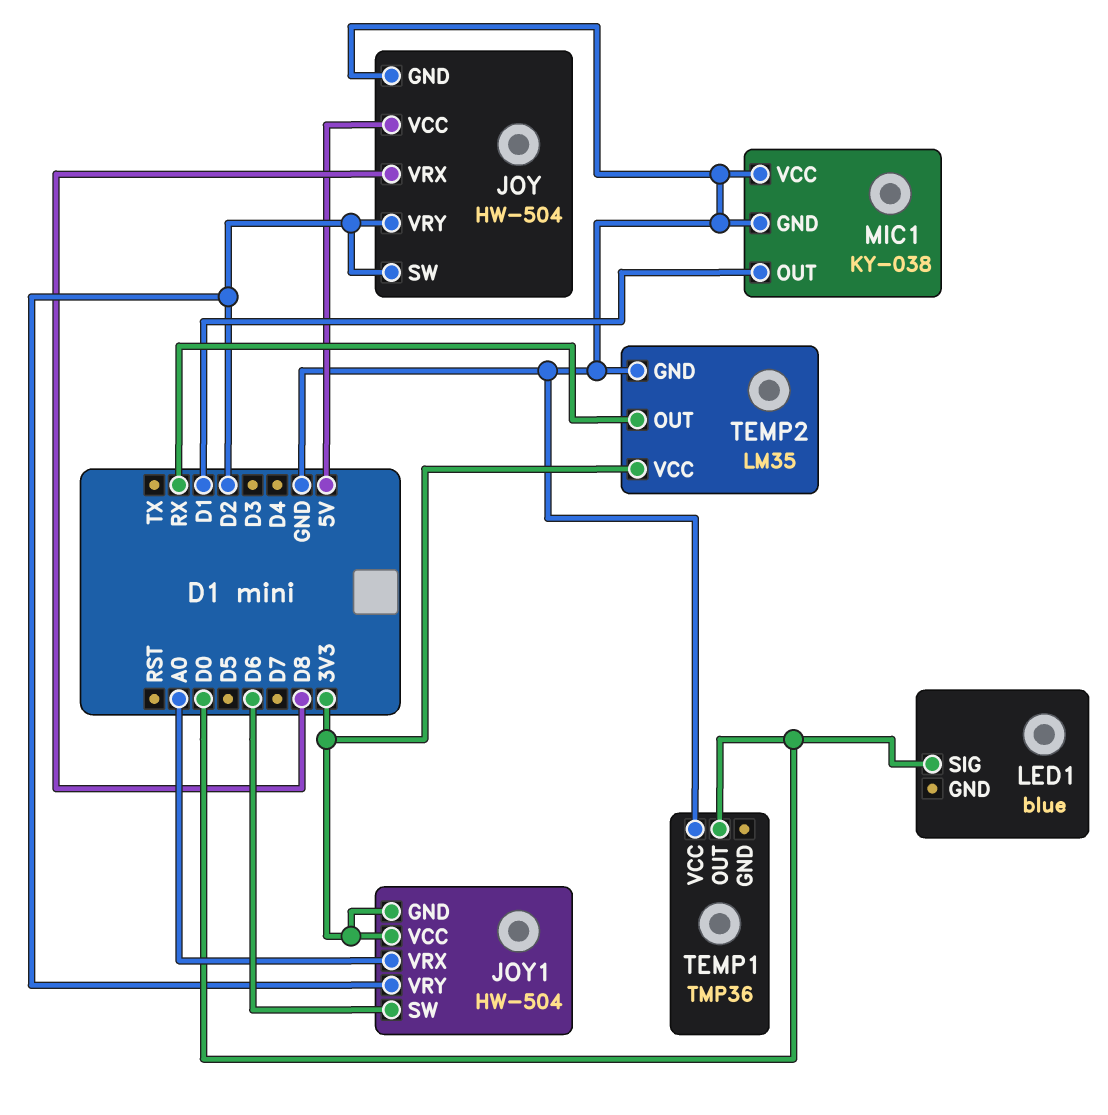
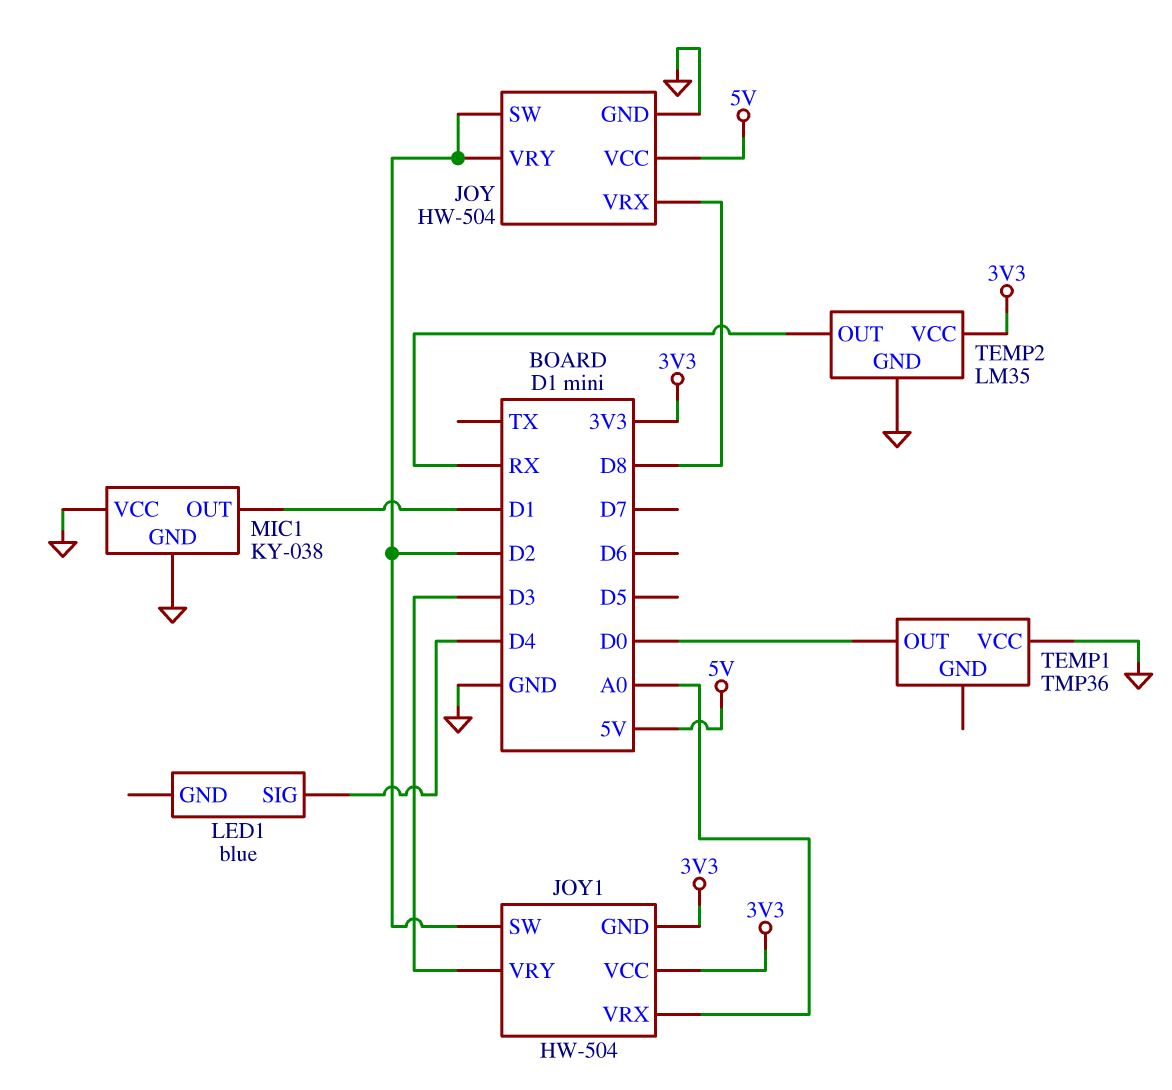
JOY1 pin SW: D6 -> D2
JOY1 pin VRY: D2 -> D3
LED1 pin SIG: D0 -> D4

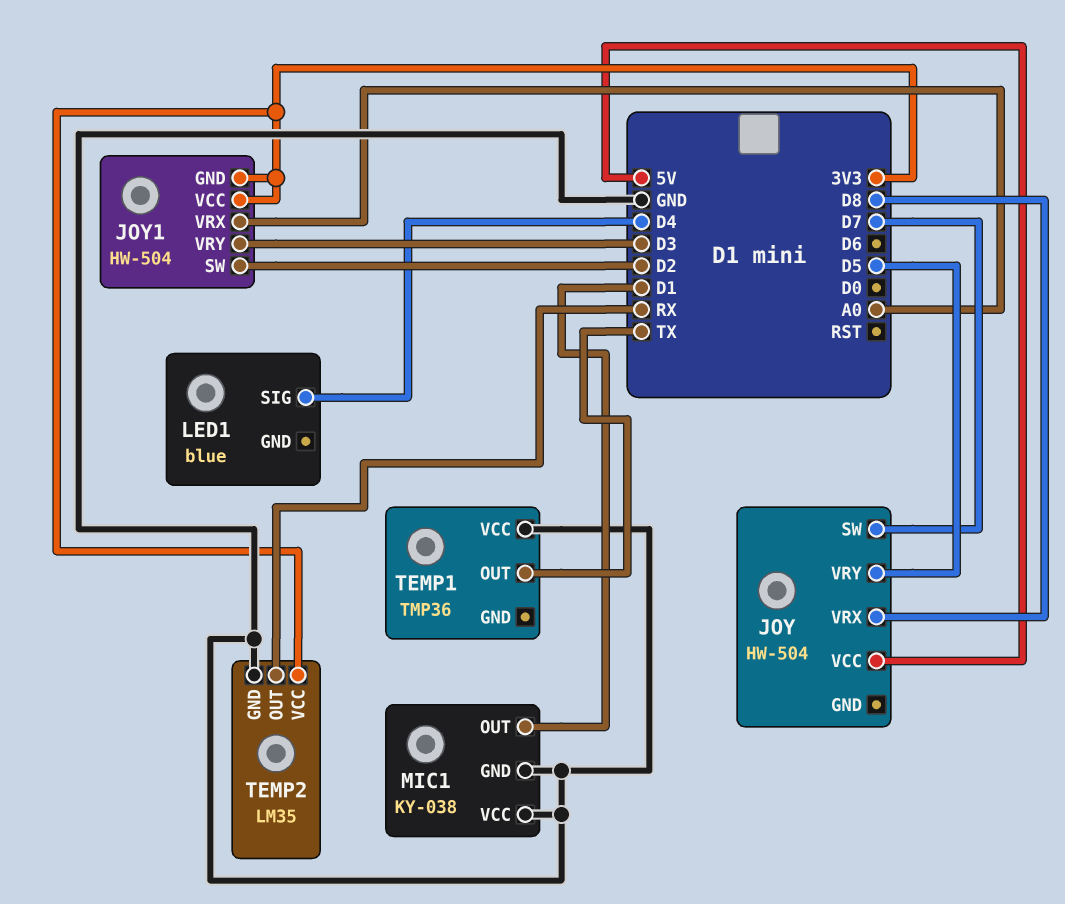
JOY pin GND: GND -> none
JOY pin SW: D2 -> D7
JOY pin VRY: D2 -> D5
TEMP1 pin OUT: D0 -> TX

